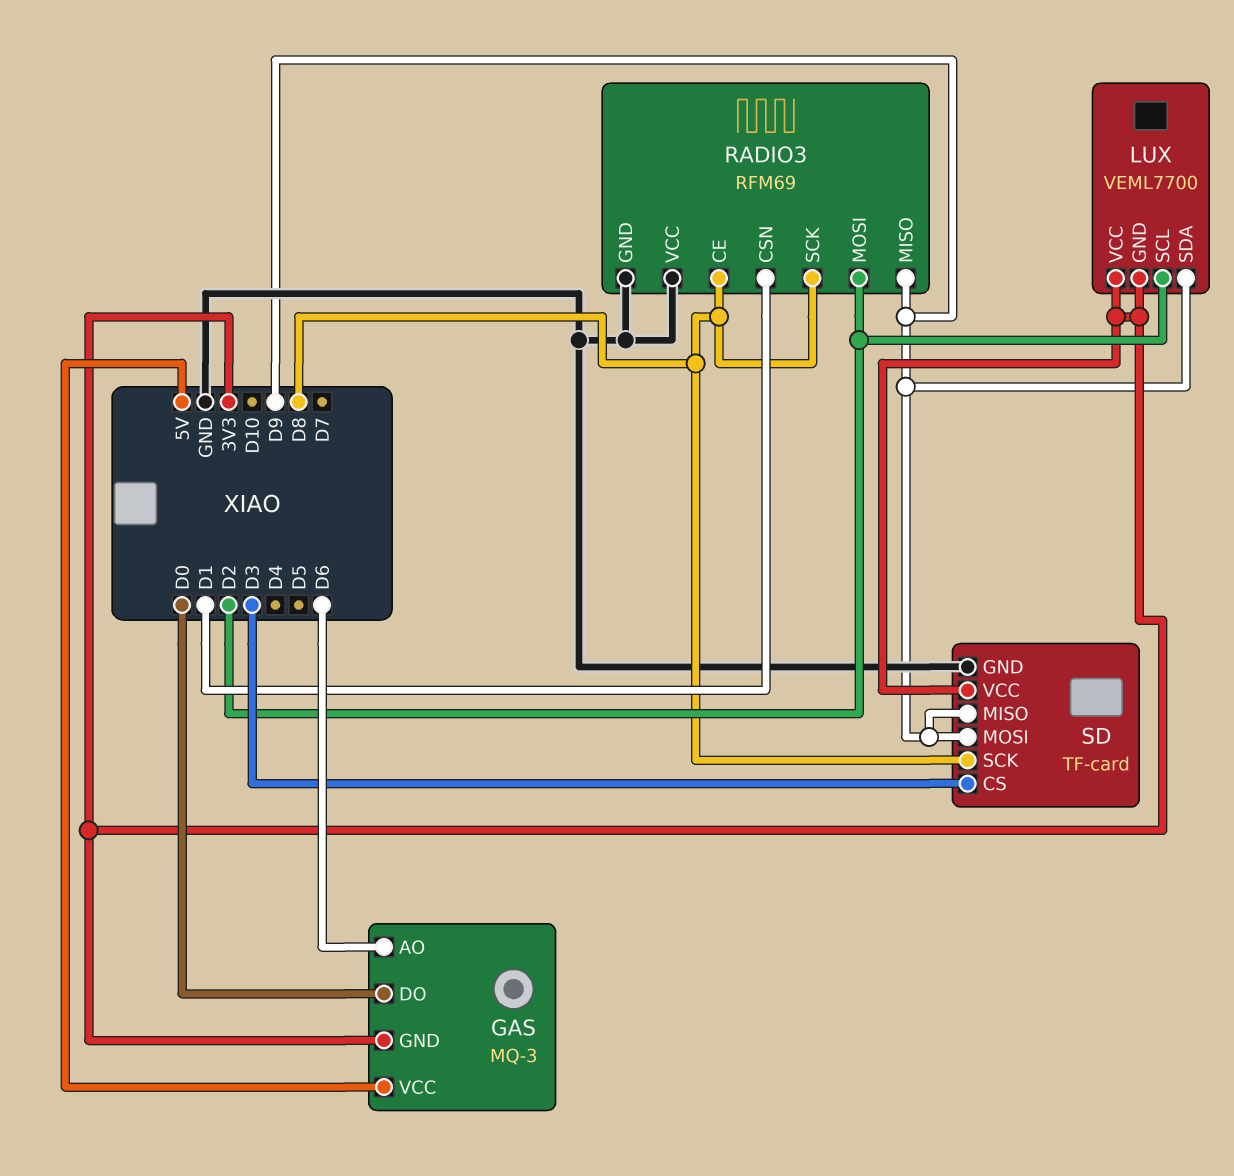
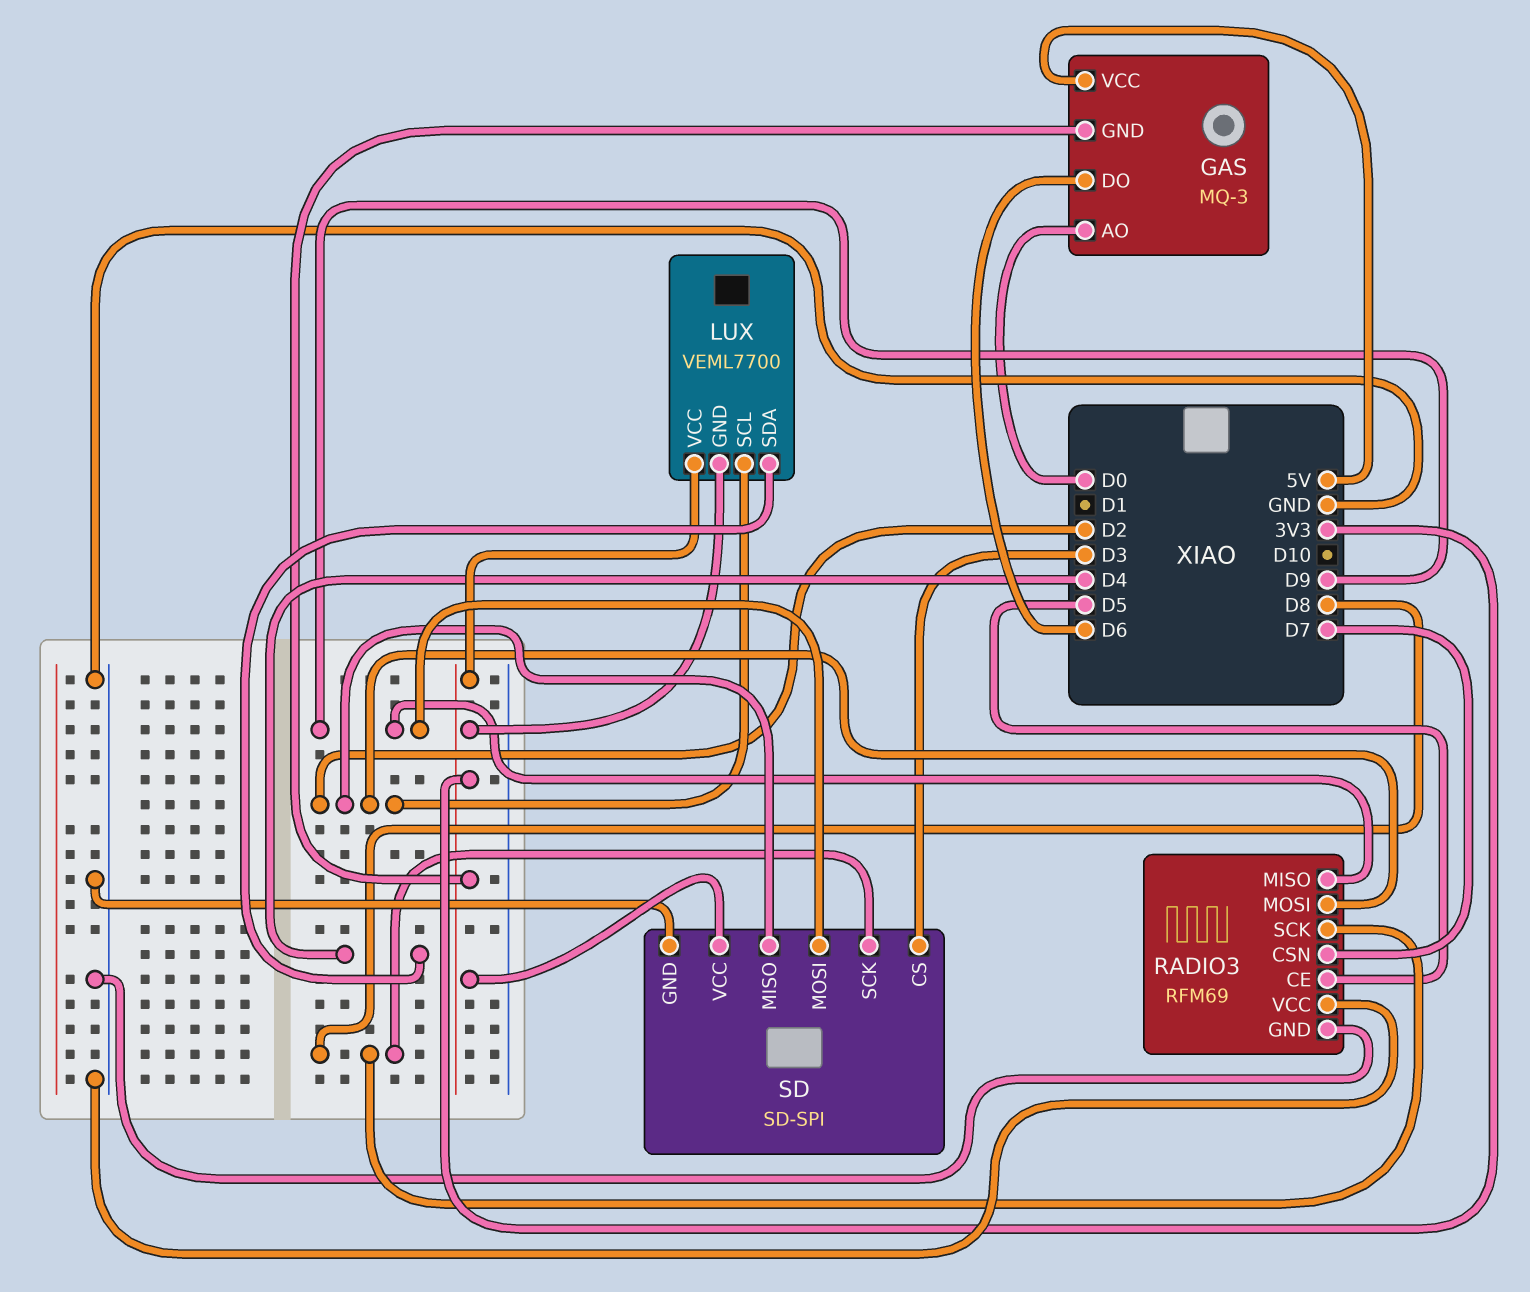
GAS pin AO: D6 -> D0
GAS pin DO: D0 -> D6
LUX pin SDA: D9 -> D4
RADIO3 pin CE: D8 -> D5
RADIO3 pin CSN: D1 -> D7
SD: TF-card -> SD-SPI
SD pin MISO: D9 -> D2

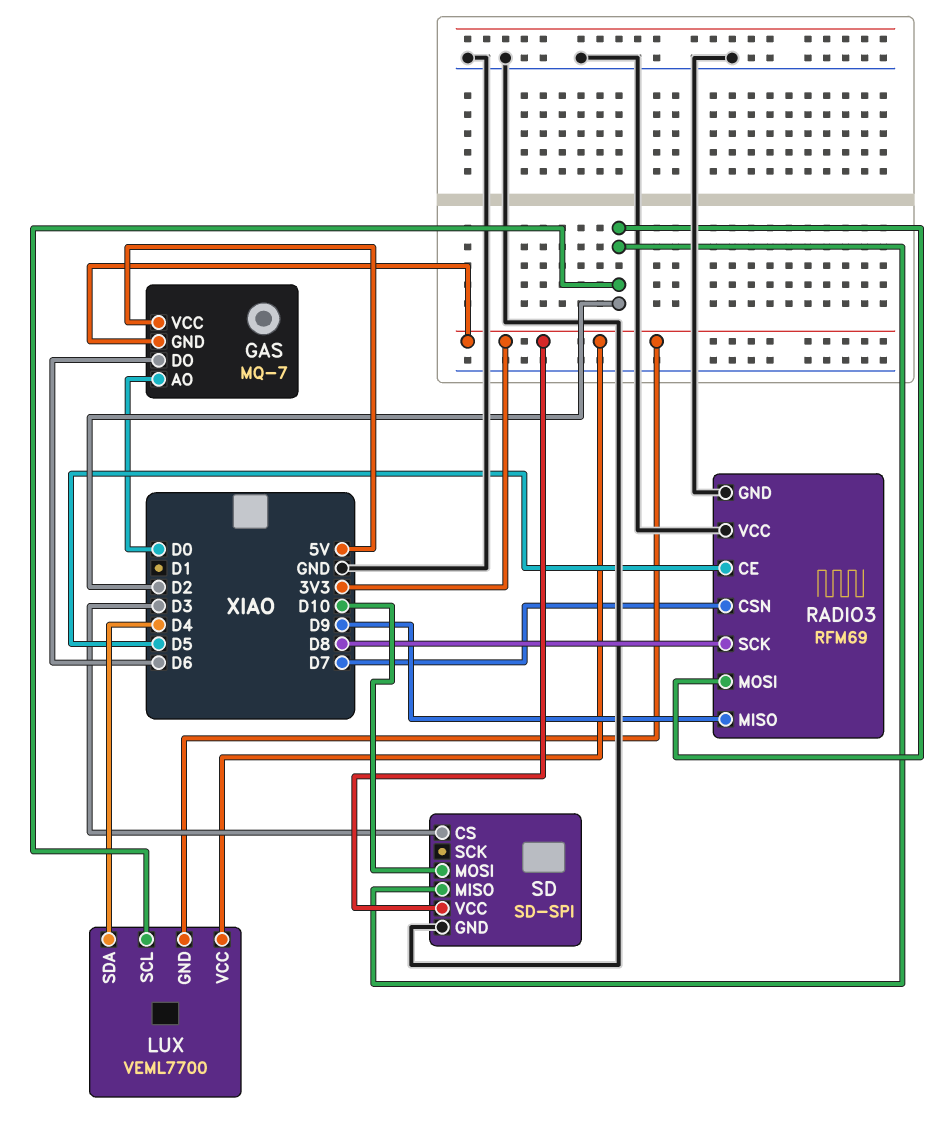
GAS: MQ-3 -> MQ-7
SD pin MOSI: D9 -> D10
SD pin SCK: D8 -> none

